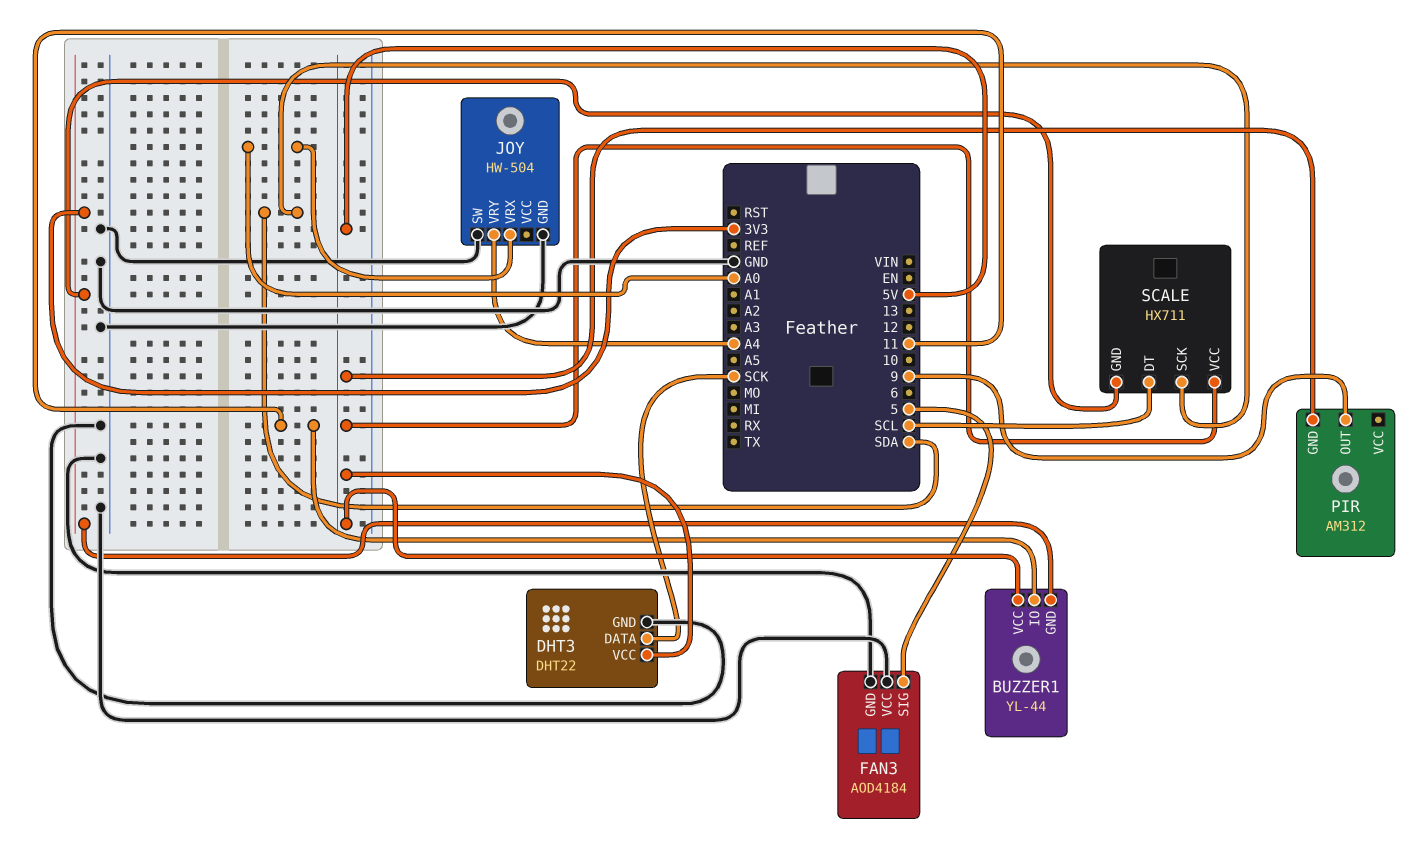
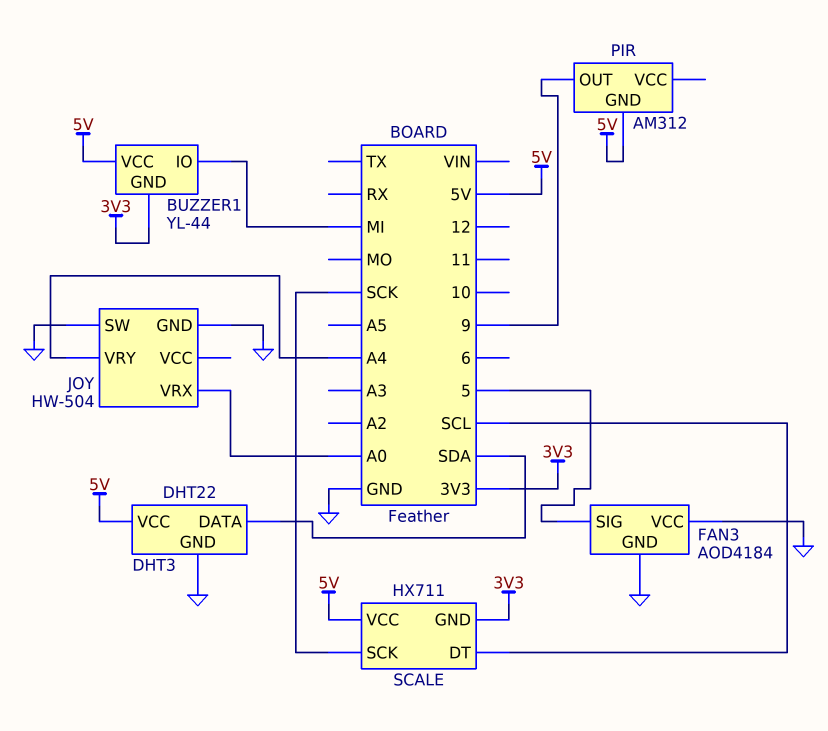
BUZZER1 pin IO: 11 -> MI
DHT3 pin DATA: SCK -> SDA
SCALE pin SCK: SDA -> SCK

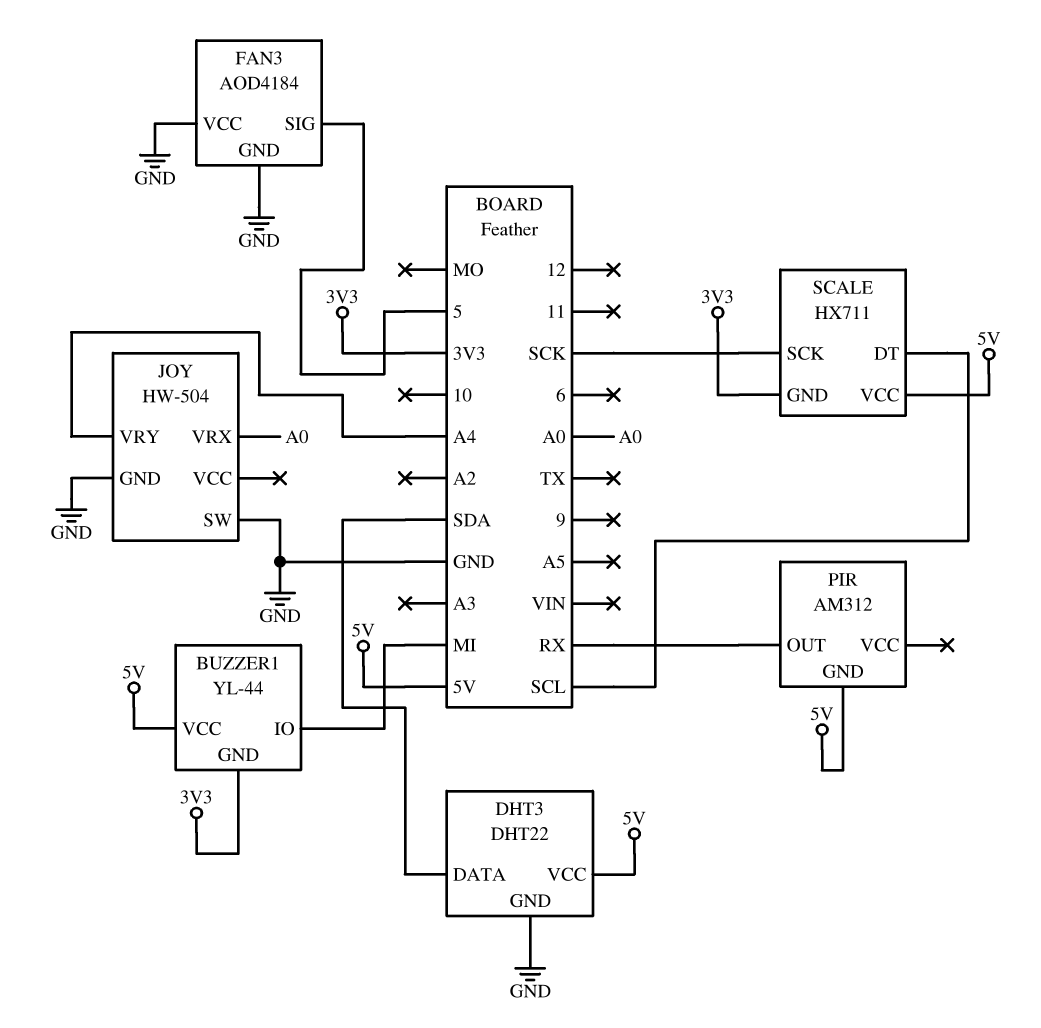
PIR pin OUT: 9 -> RX

